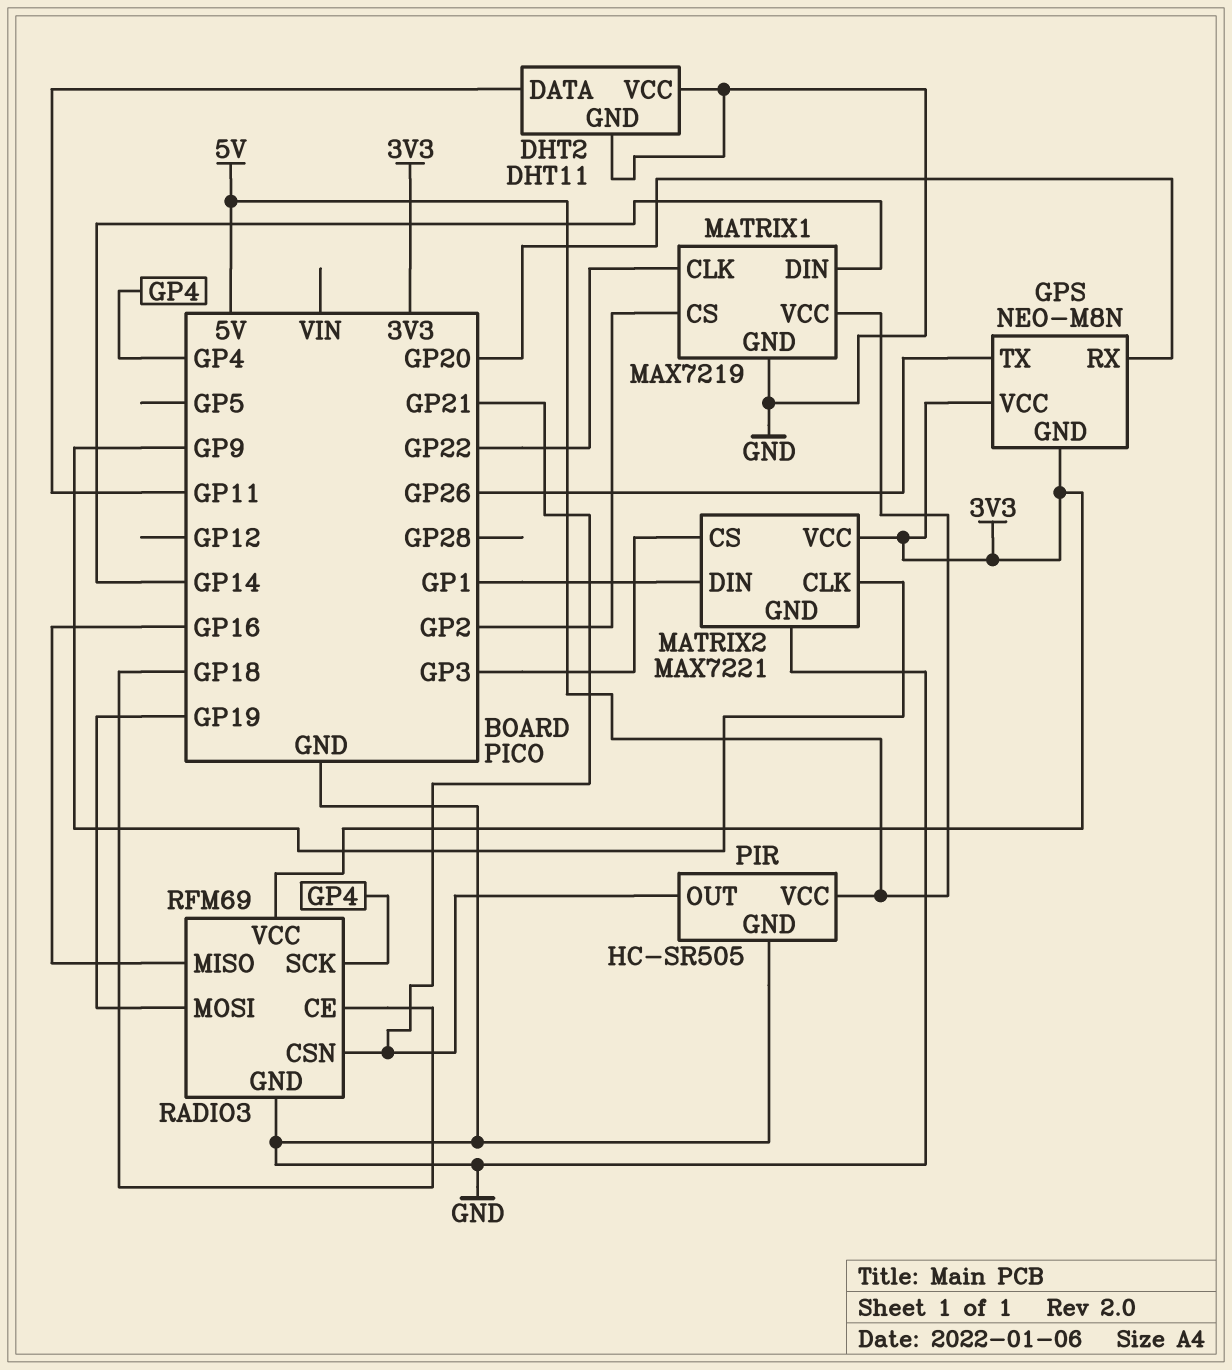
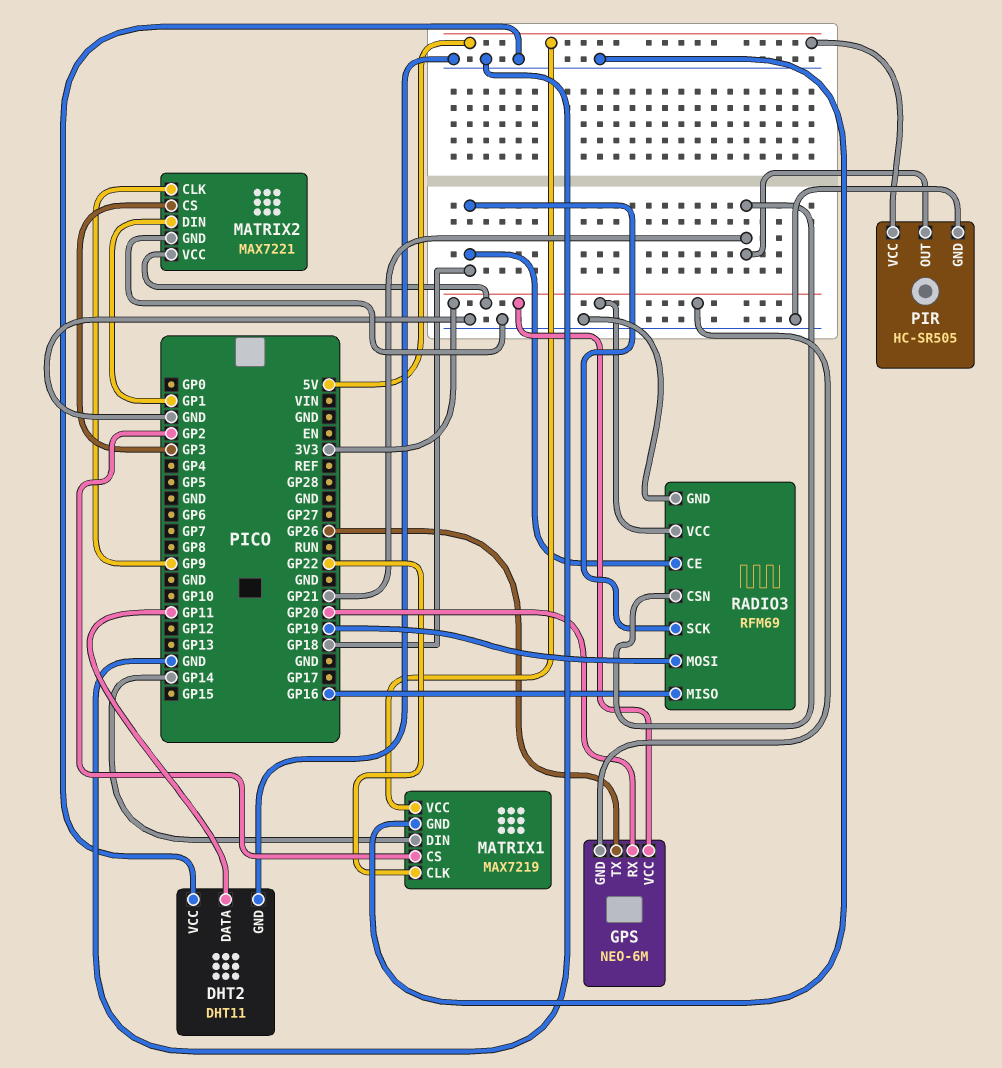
GPS: NEO-M8N -> NEO-6M
RADIO3 pin SCK: GP4 -> GP18

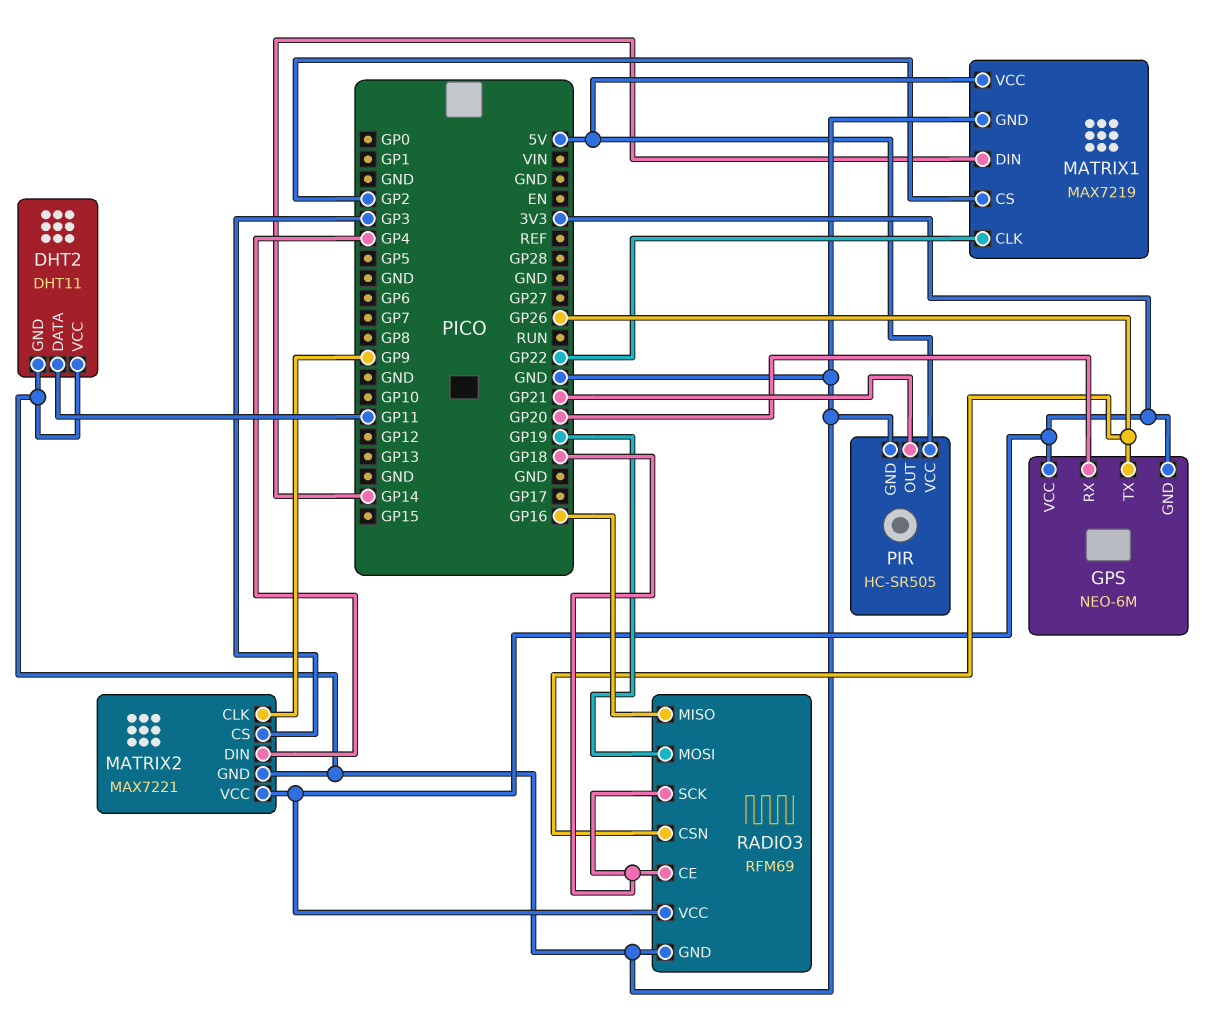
MATRIX2 pin DIN: GP1 -> GP4
RADIO3 pin CSN: GP21 -> GP26

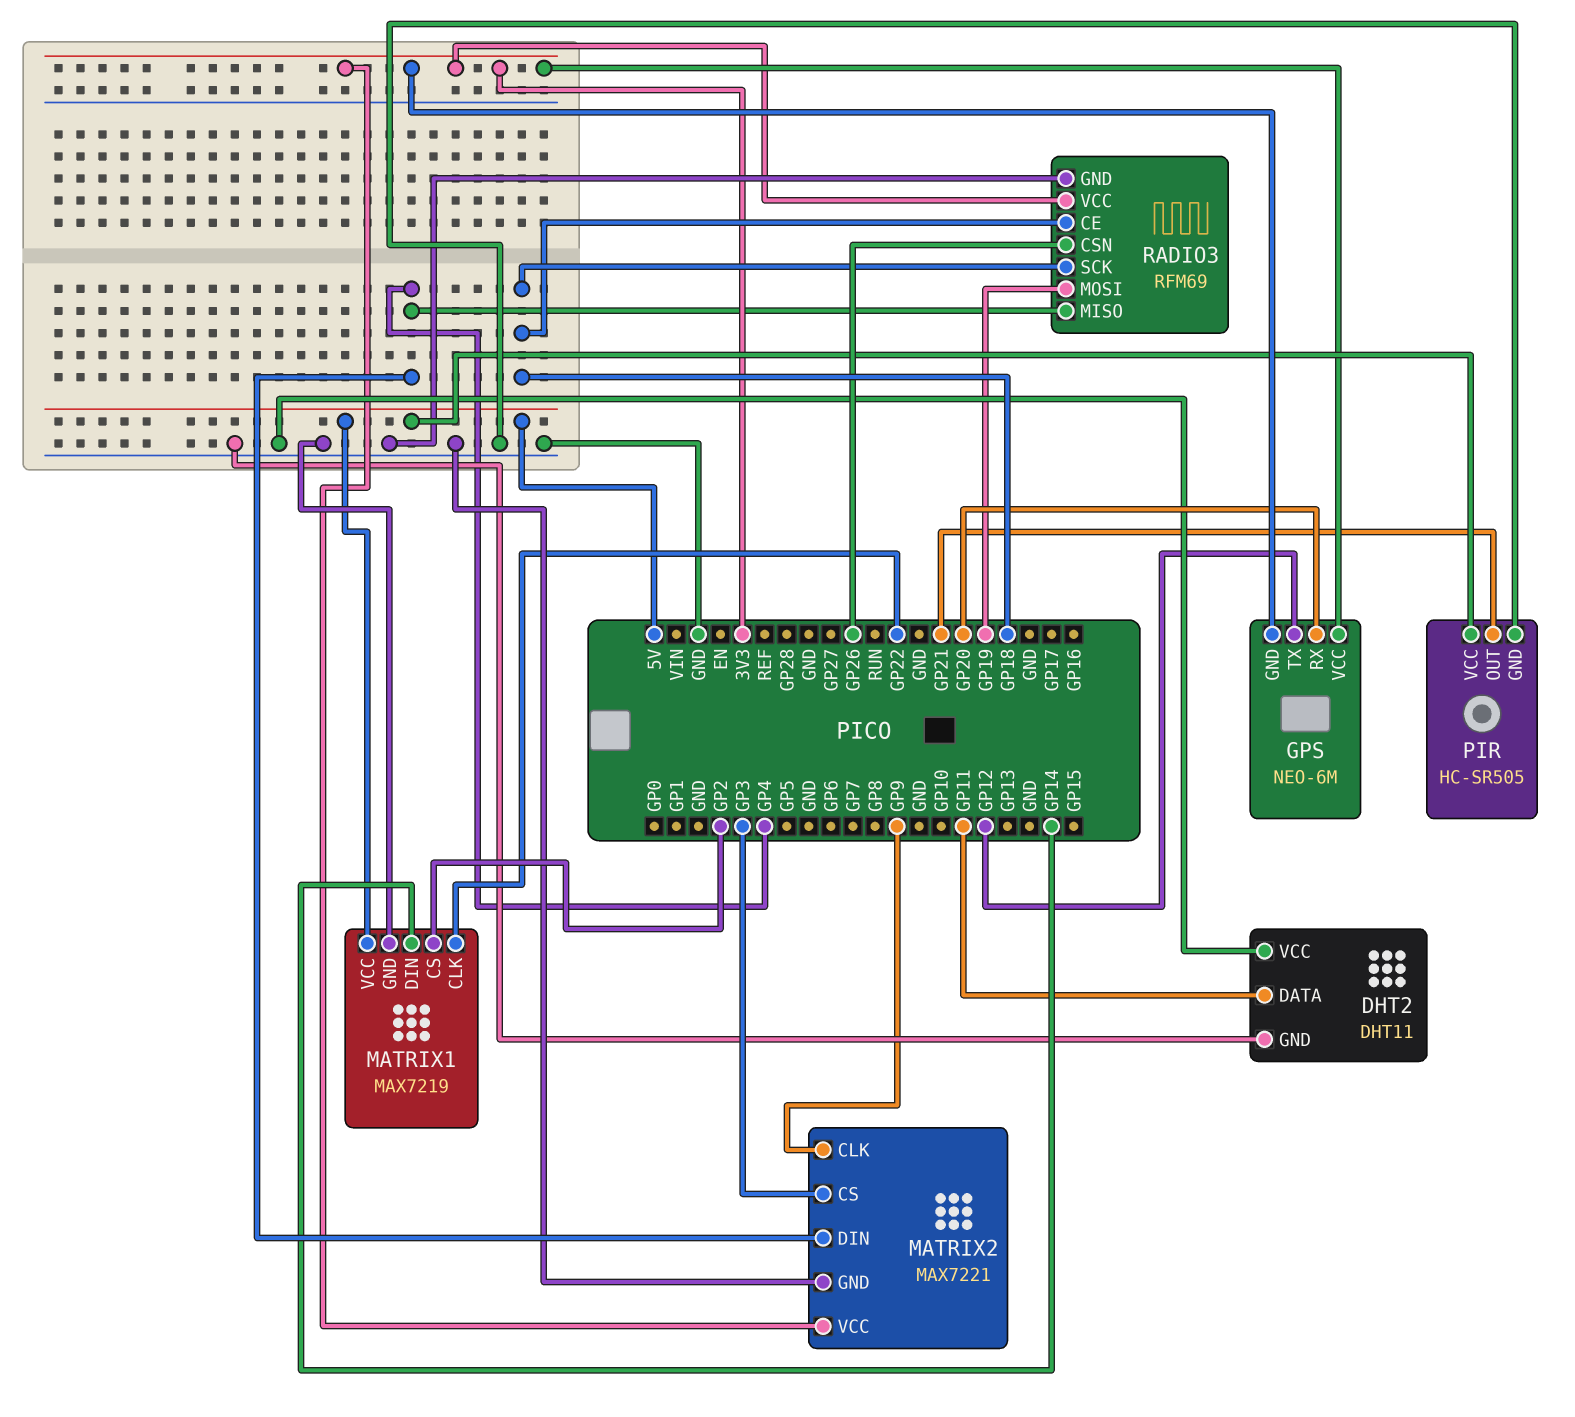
GPS pin TX: GP26 -> GP12
RADIO3 pin MISO: GP16 -> GP4

